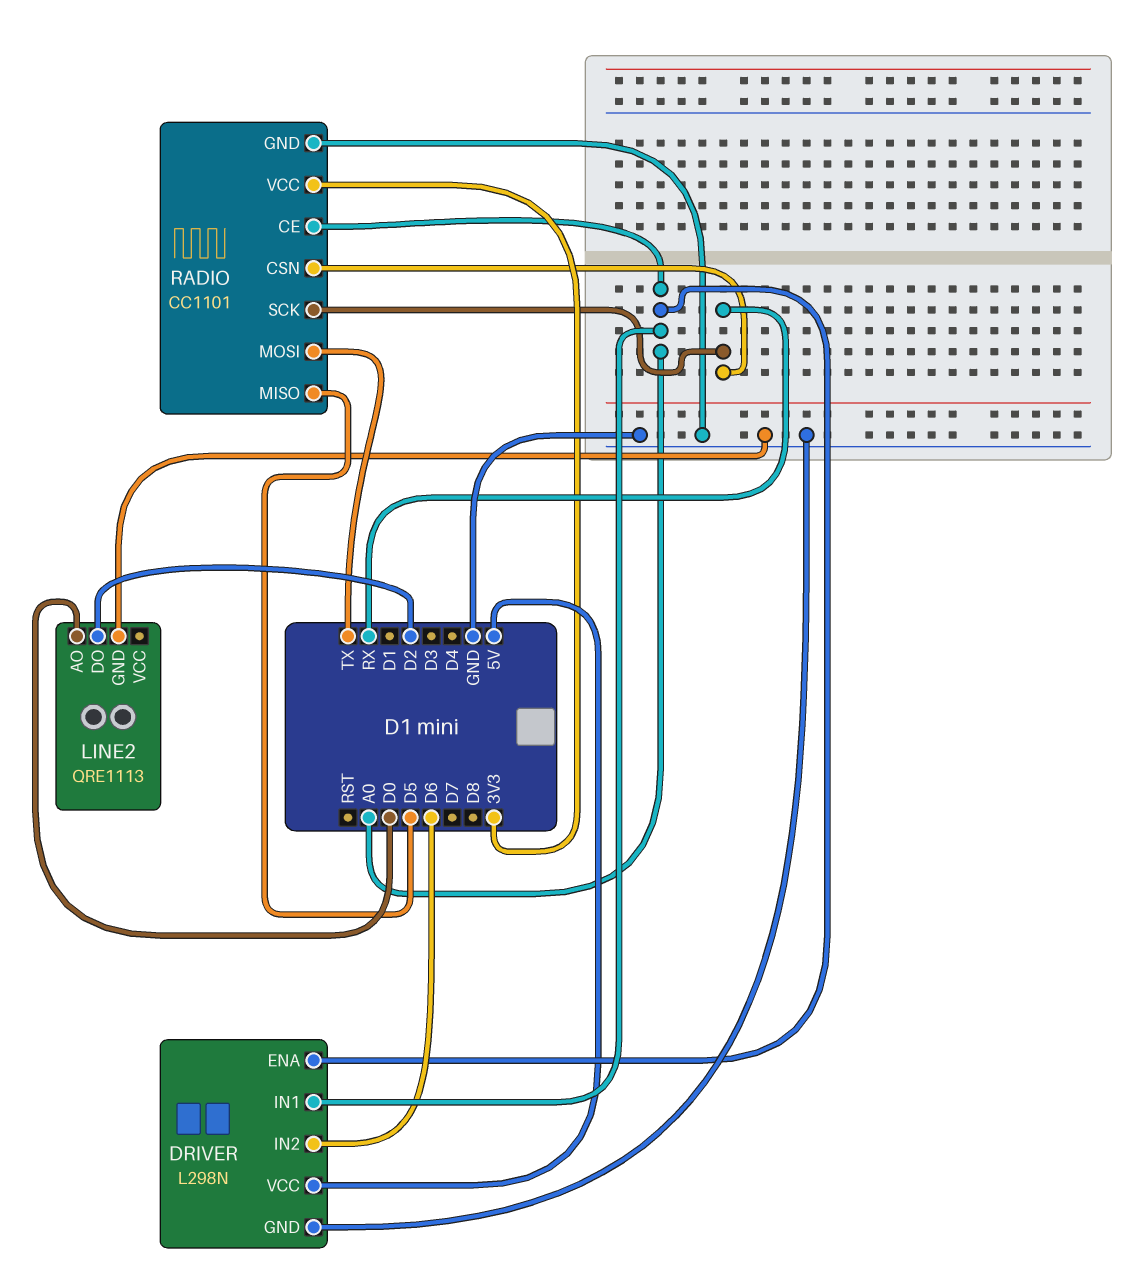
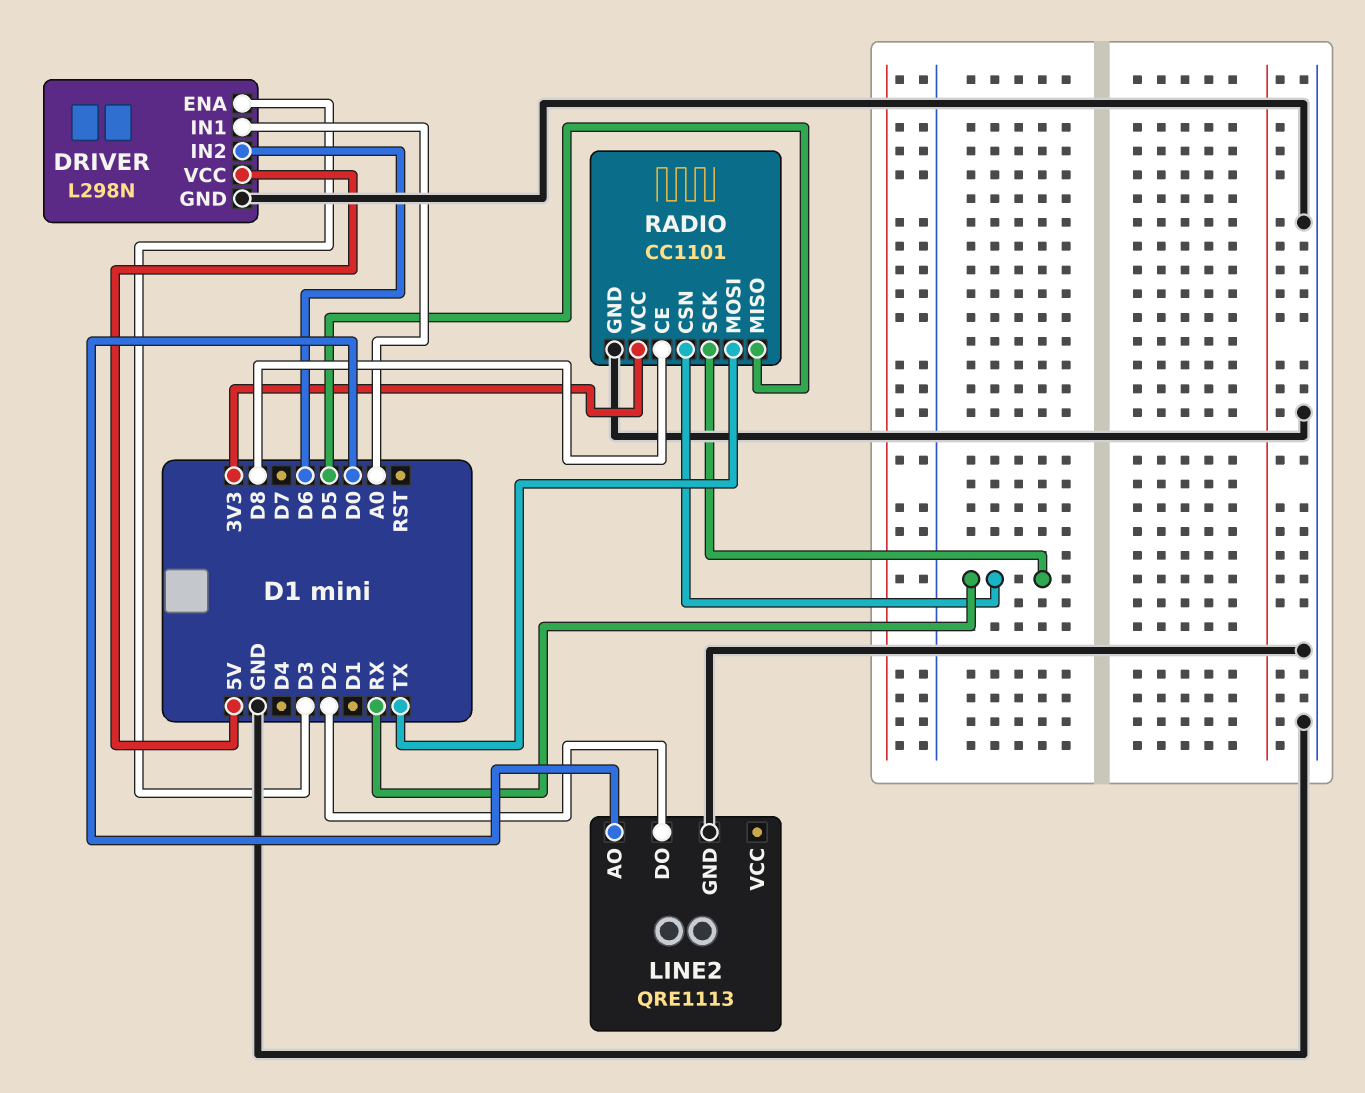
DRIVER pin ENA: A0 -> D3
RADIO pin CE: A0 -> D8

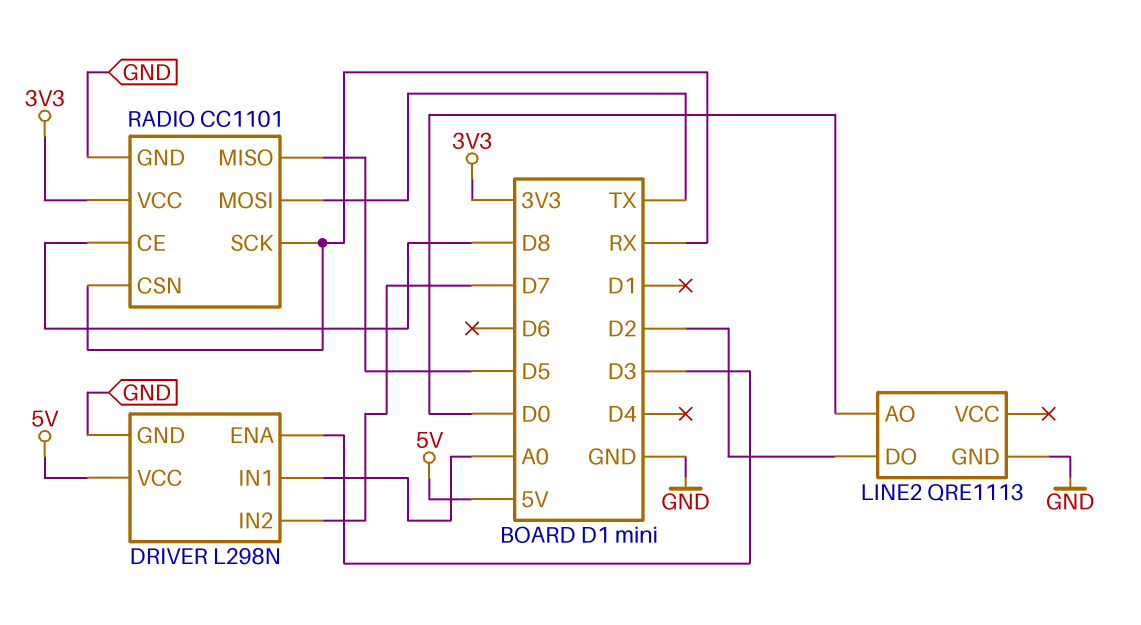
DRIVER pin IN2: D6 -> D7

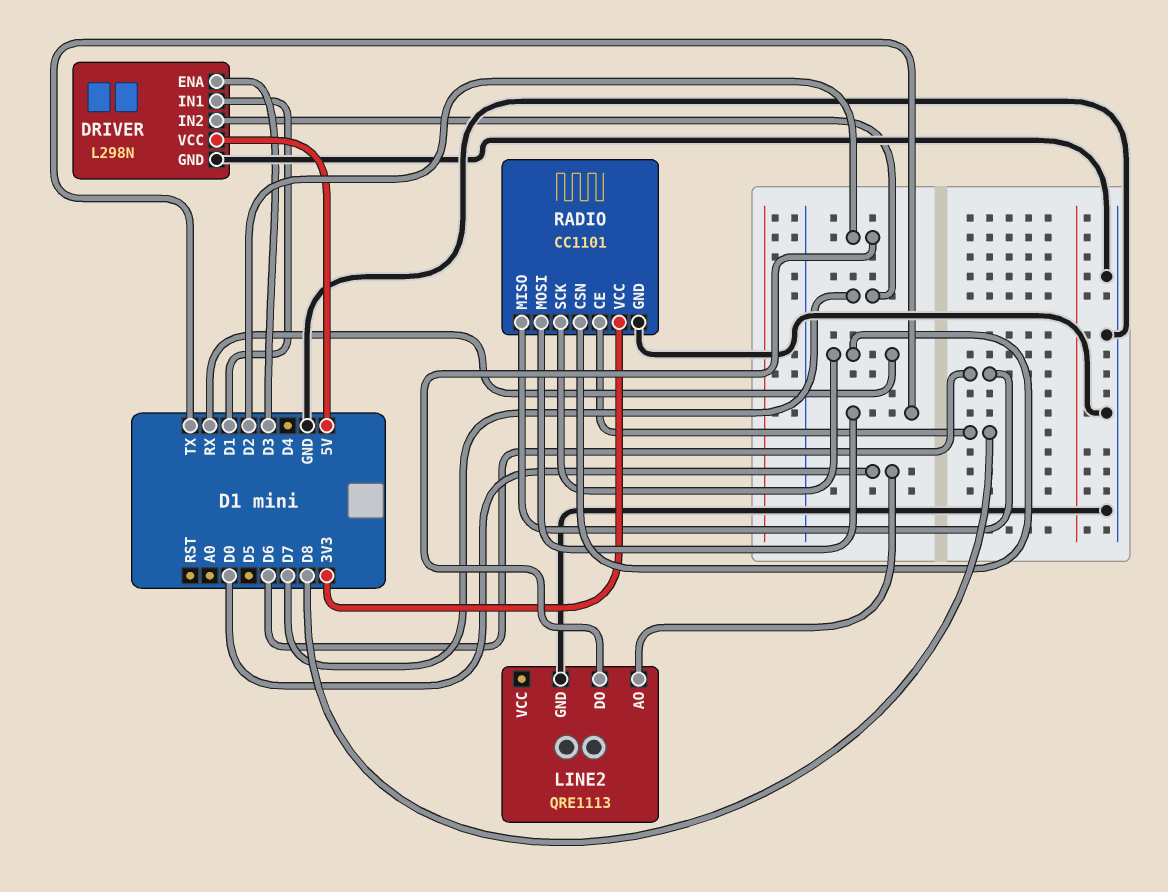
DRIVER pin IN1: A0 -> D1
RADIO pin MISO: D5 -> D6

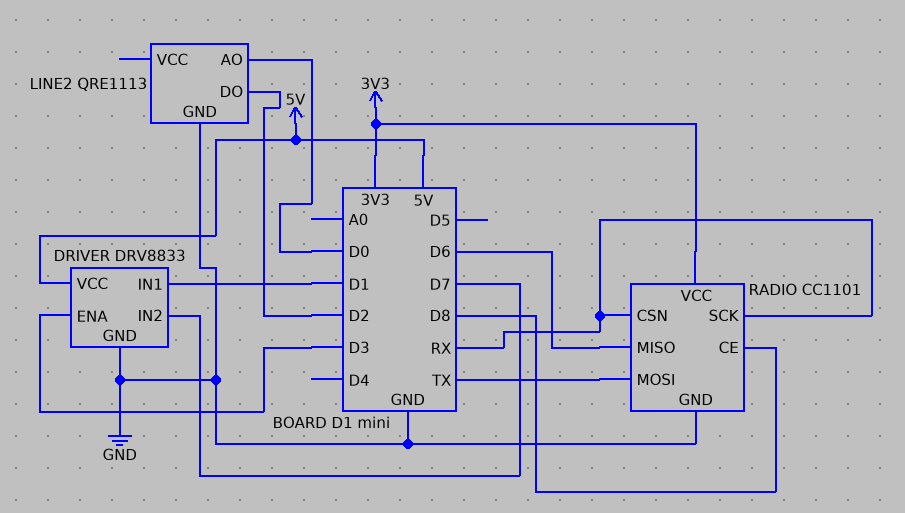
DRIVER: L298N -> DRV8833

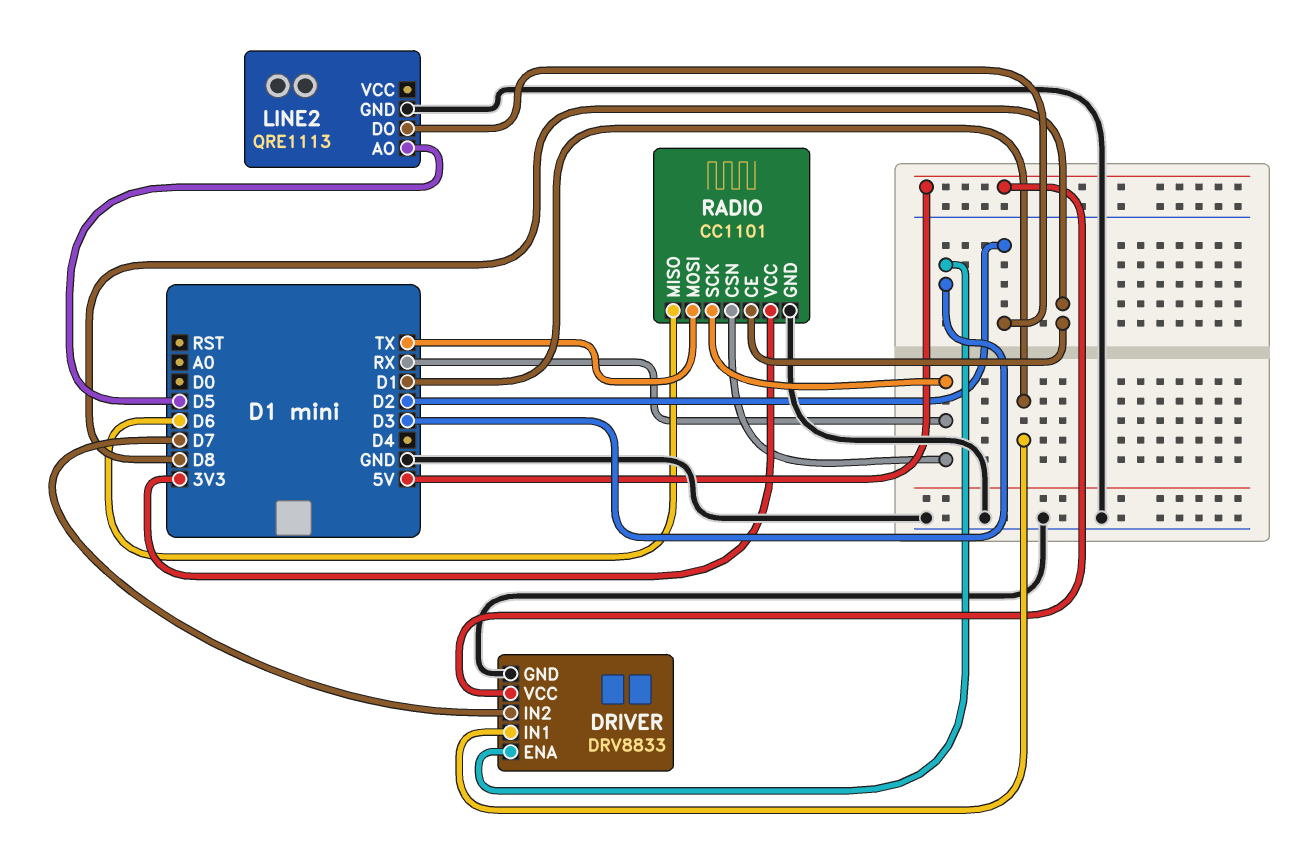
LINE2 pin AO: D0 -> D5

